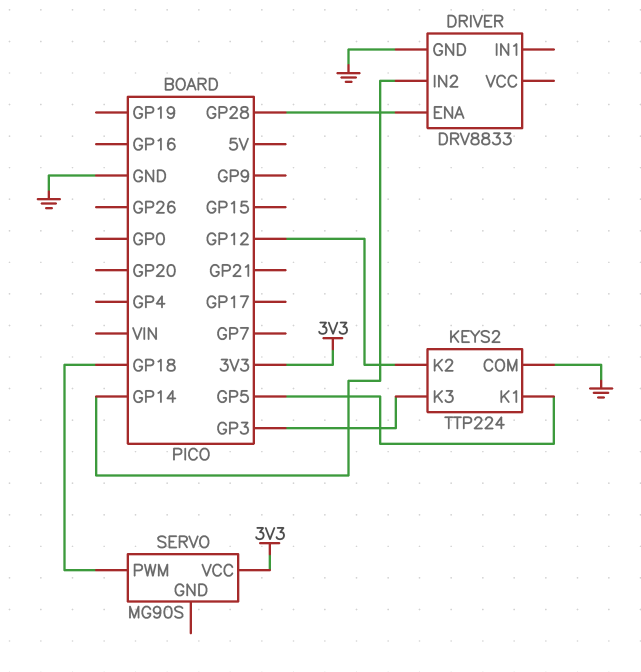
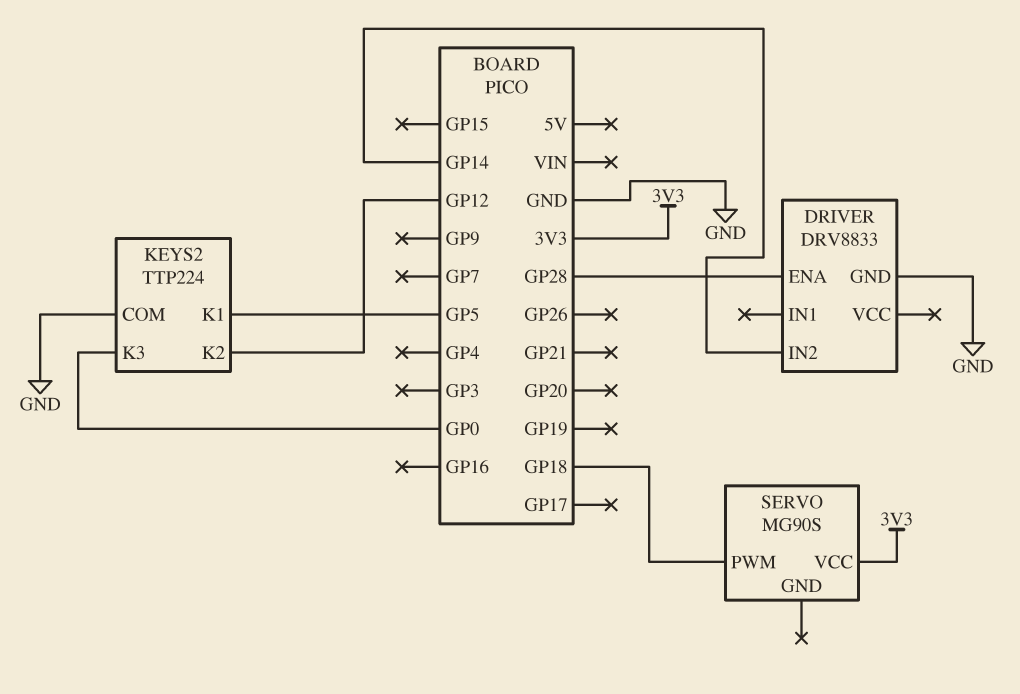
KEYS2 pin K3: GP3 -> GP0

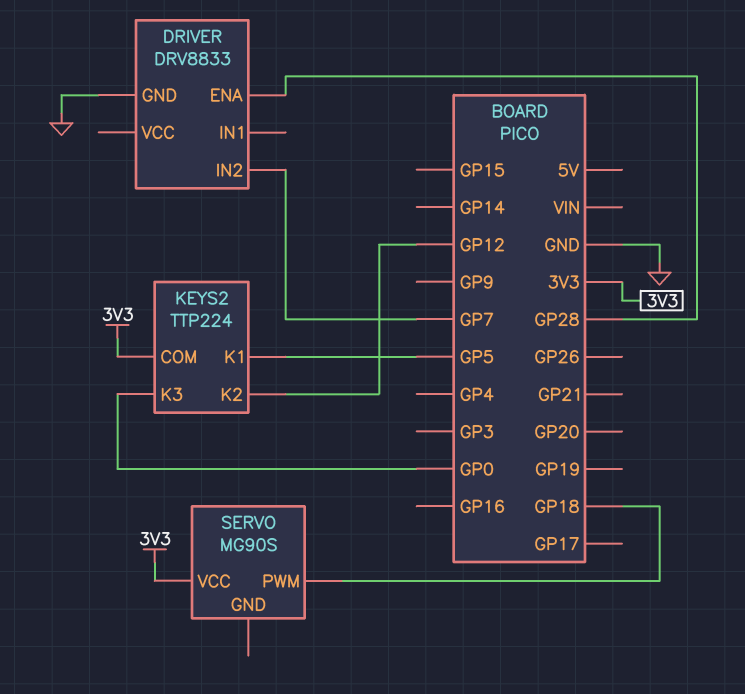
DRIVER pin IN2: GP14 -> GP7
KEYS2 pin COM: GND -> 3V3

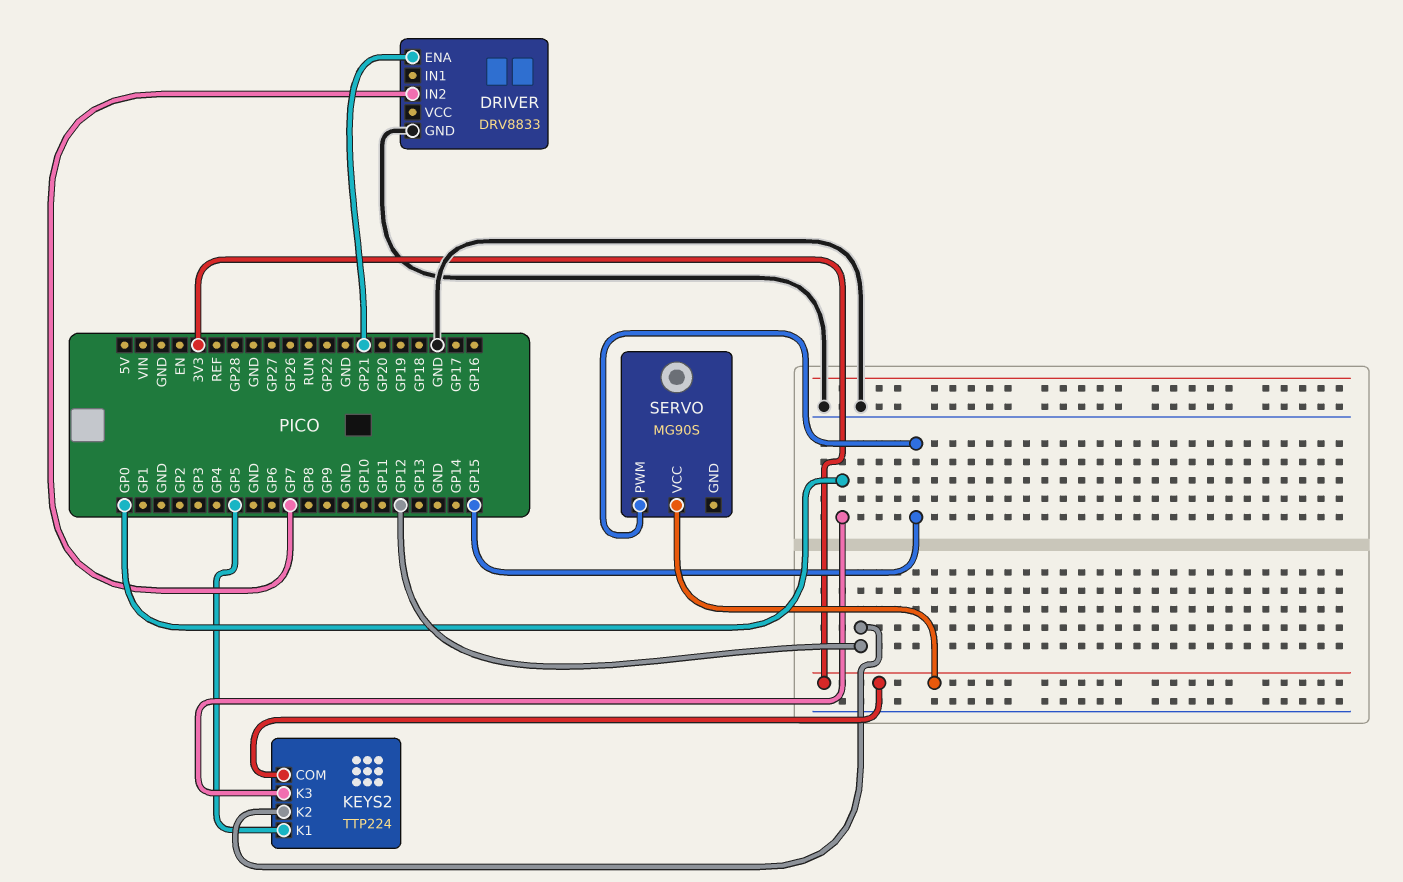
DRIVER pin ENA: GP28 -> GP21
SERVO pin PWM: GP18 -> GP15

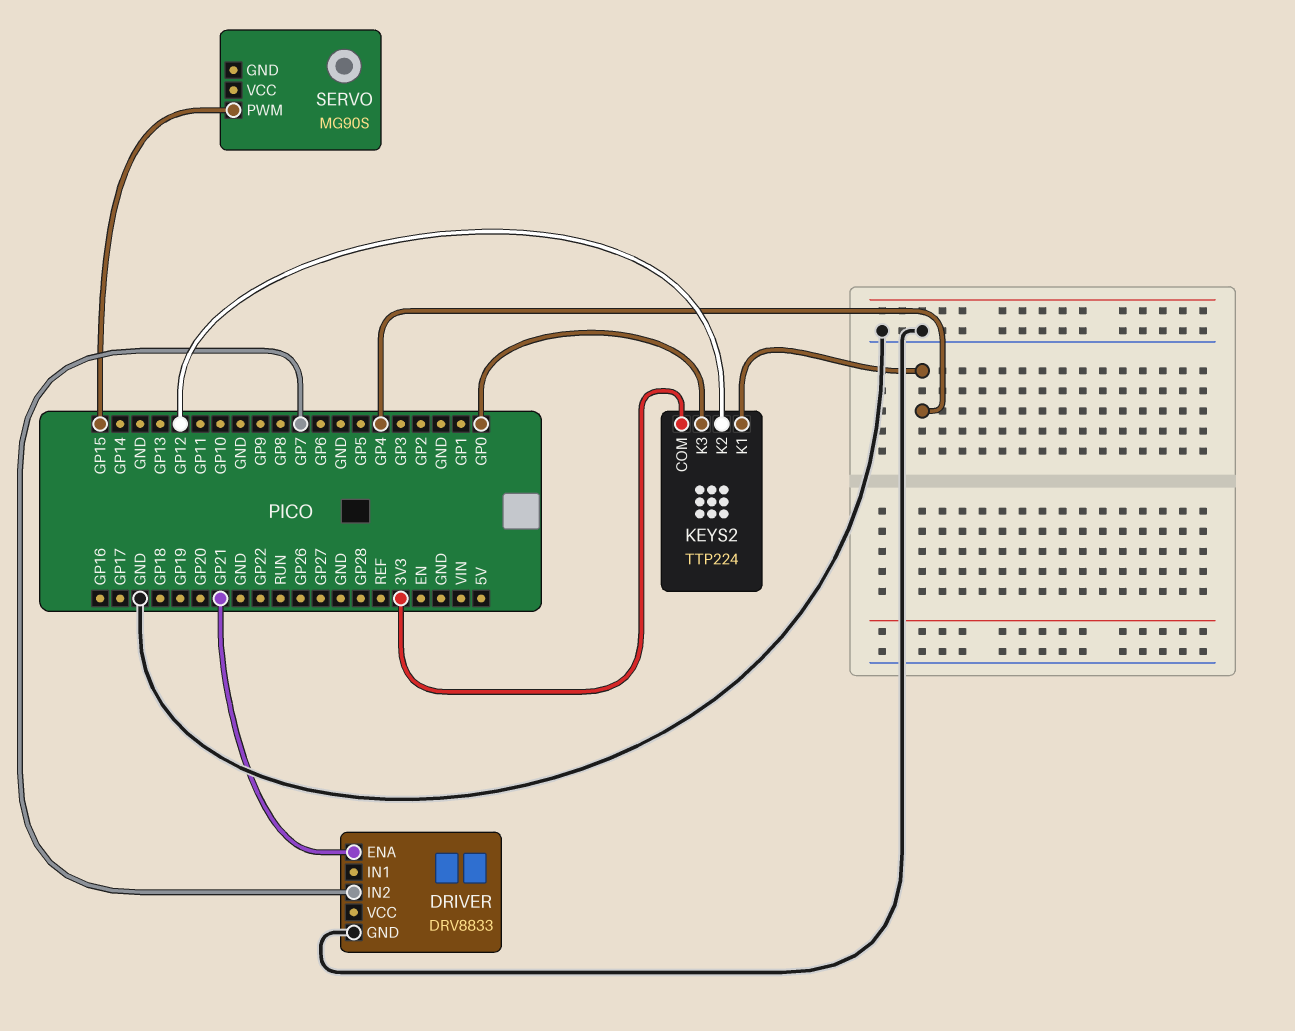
KEYS2 pin K1: GP5 -> GP4
SERVO pin VCC: 3V3 -> none

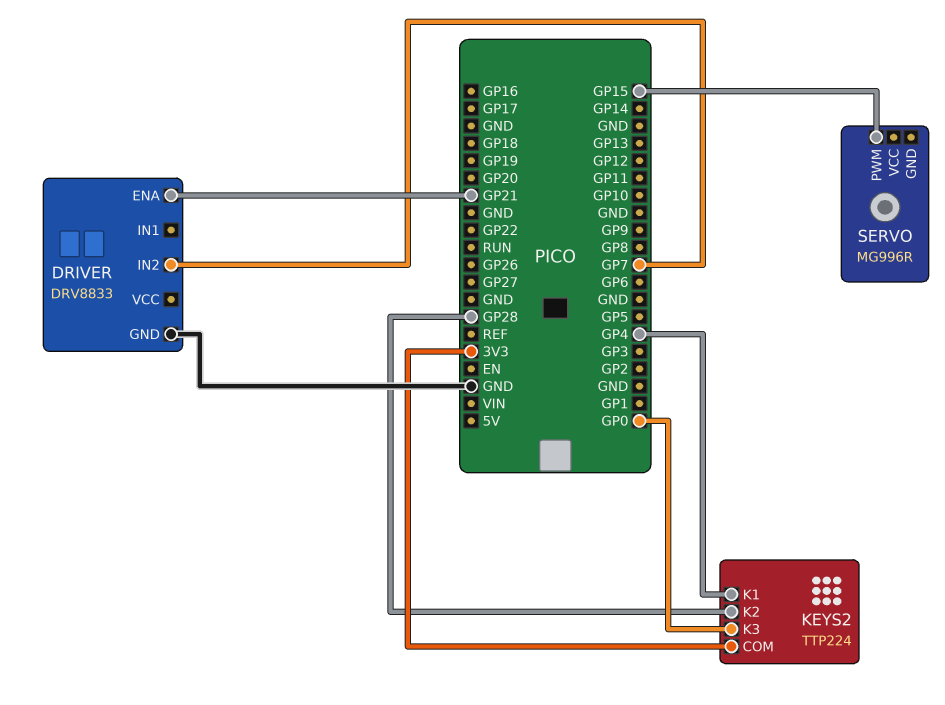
KEYS2 pin K2: GP12 -> GP28
SERVO: MG90S -> MG996R

